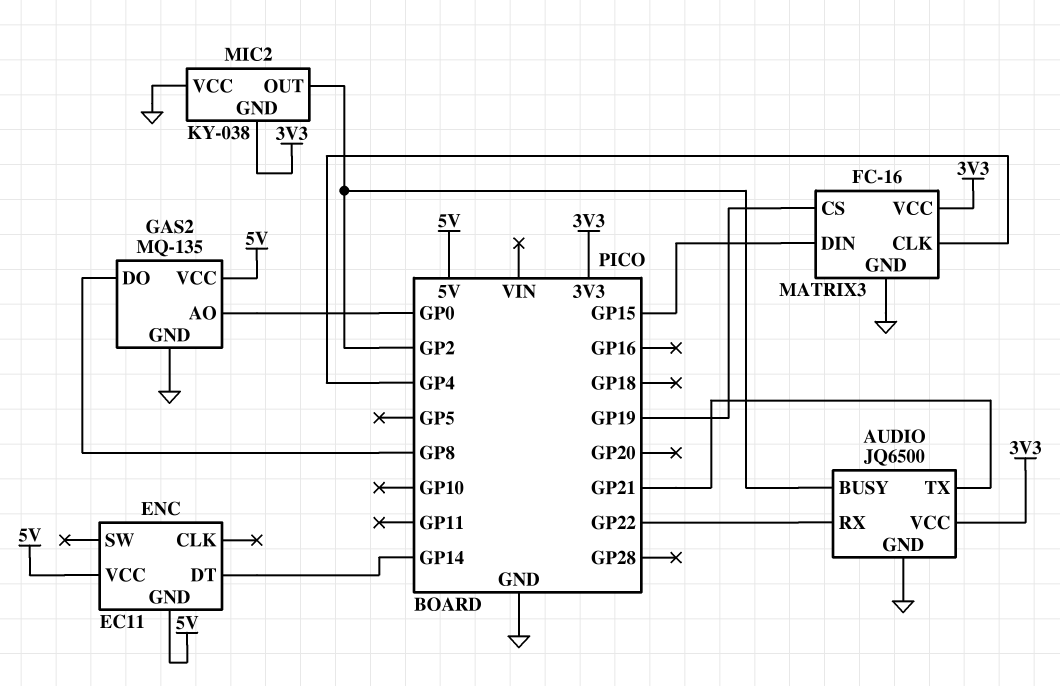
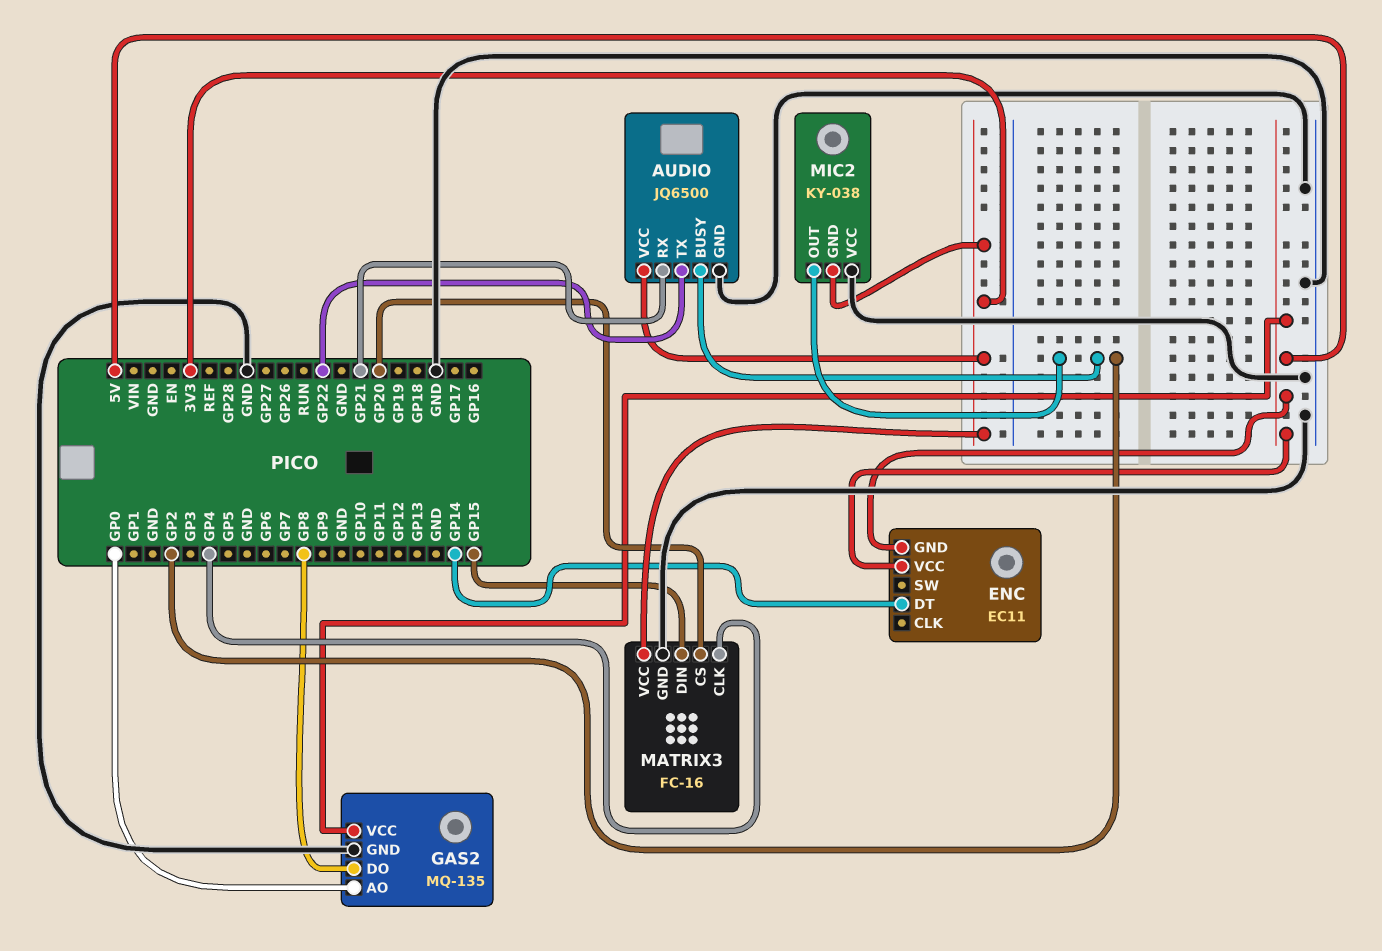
AUDIO pin RX: GP22 -> GP21
AUDIO pin TX: GP21 -> GP22
MATRIX3 pin CS: GP19 -> GP20

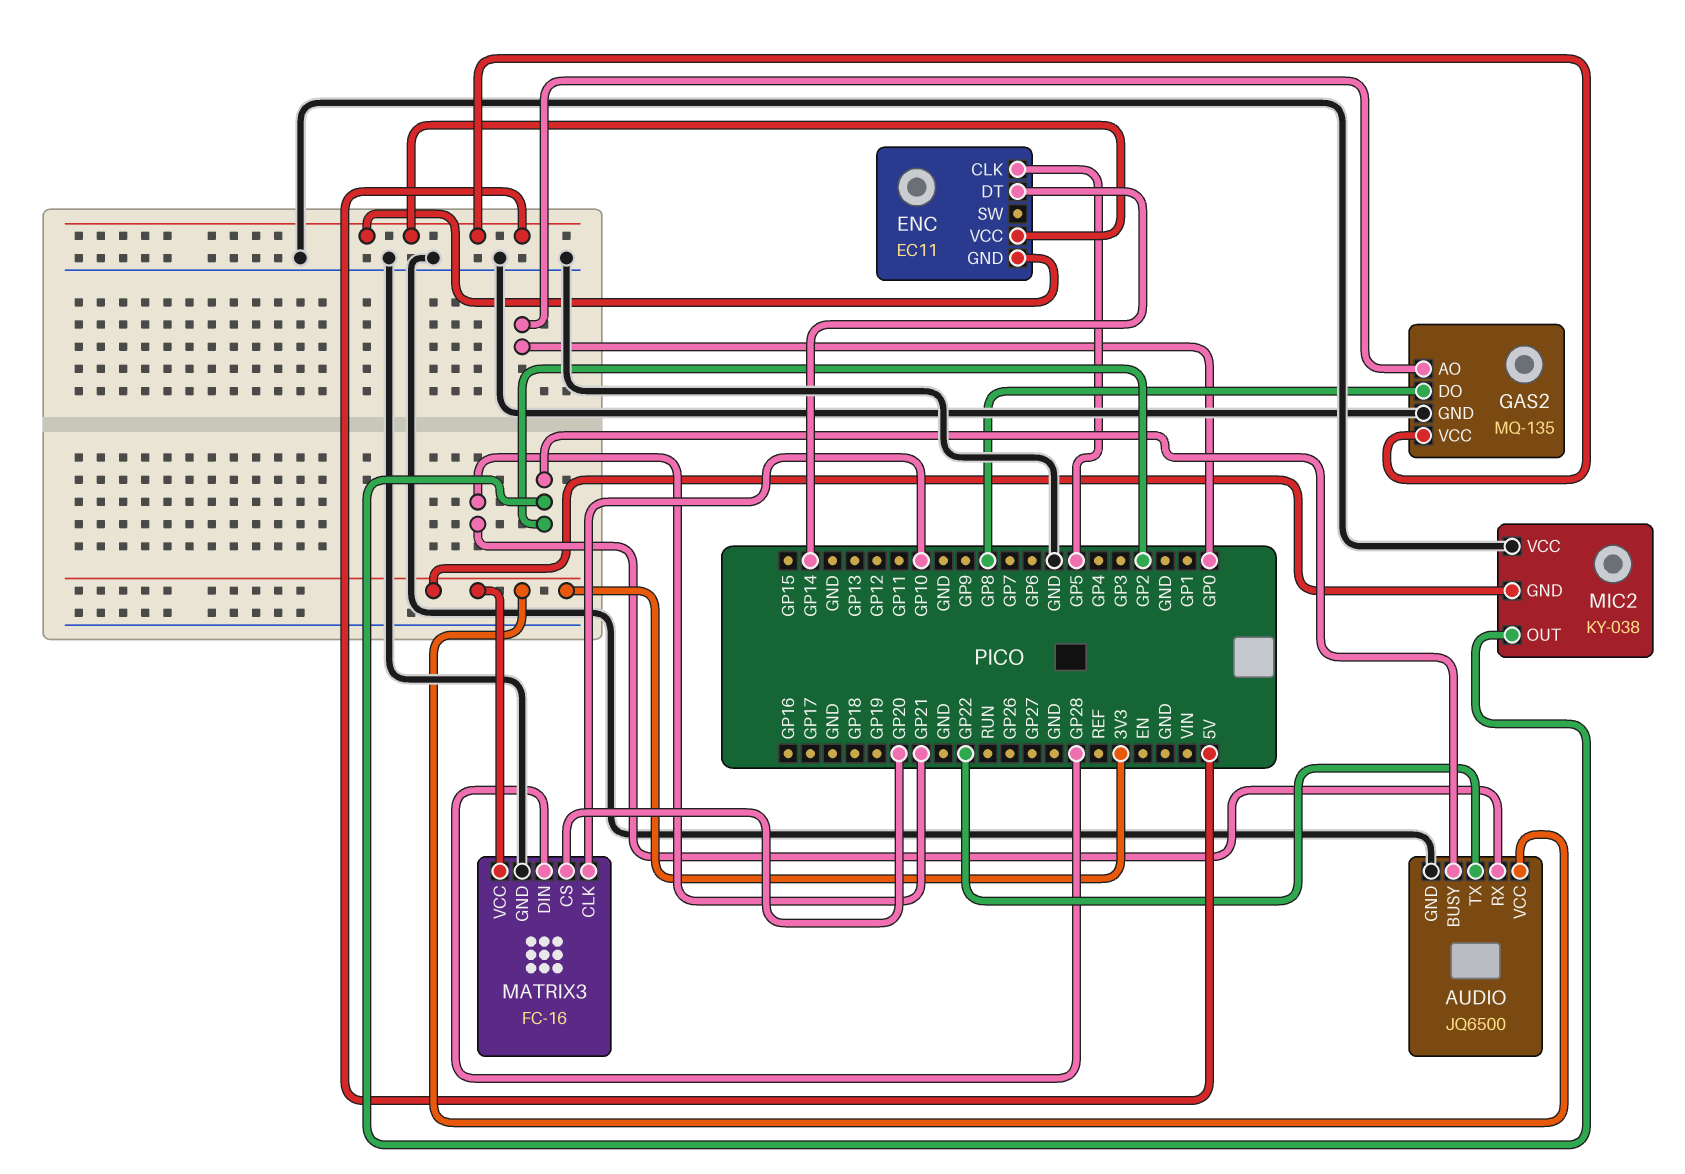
ENC pin CLK: none -> GP5
MATRIX3 pin CLK: GP4 -> GP10
MATRIX3 pin DIN: GP15 -> GP28

